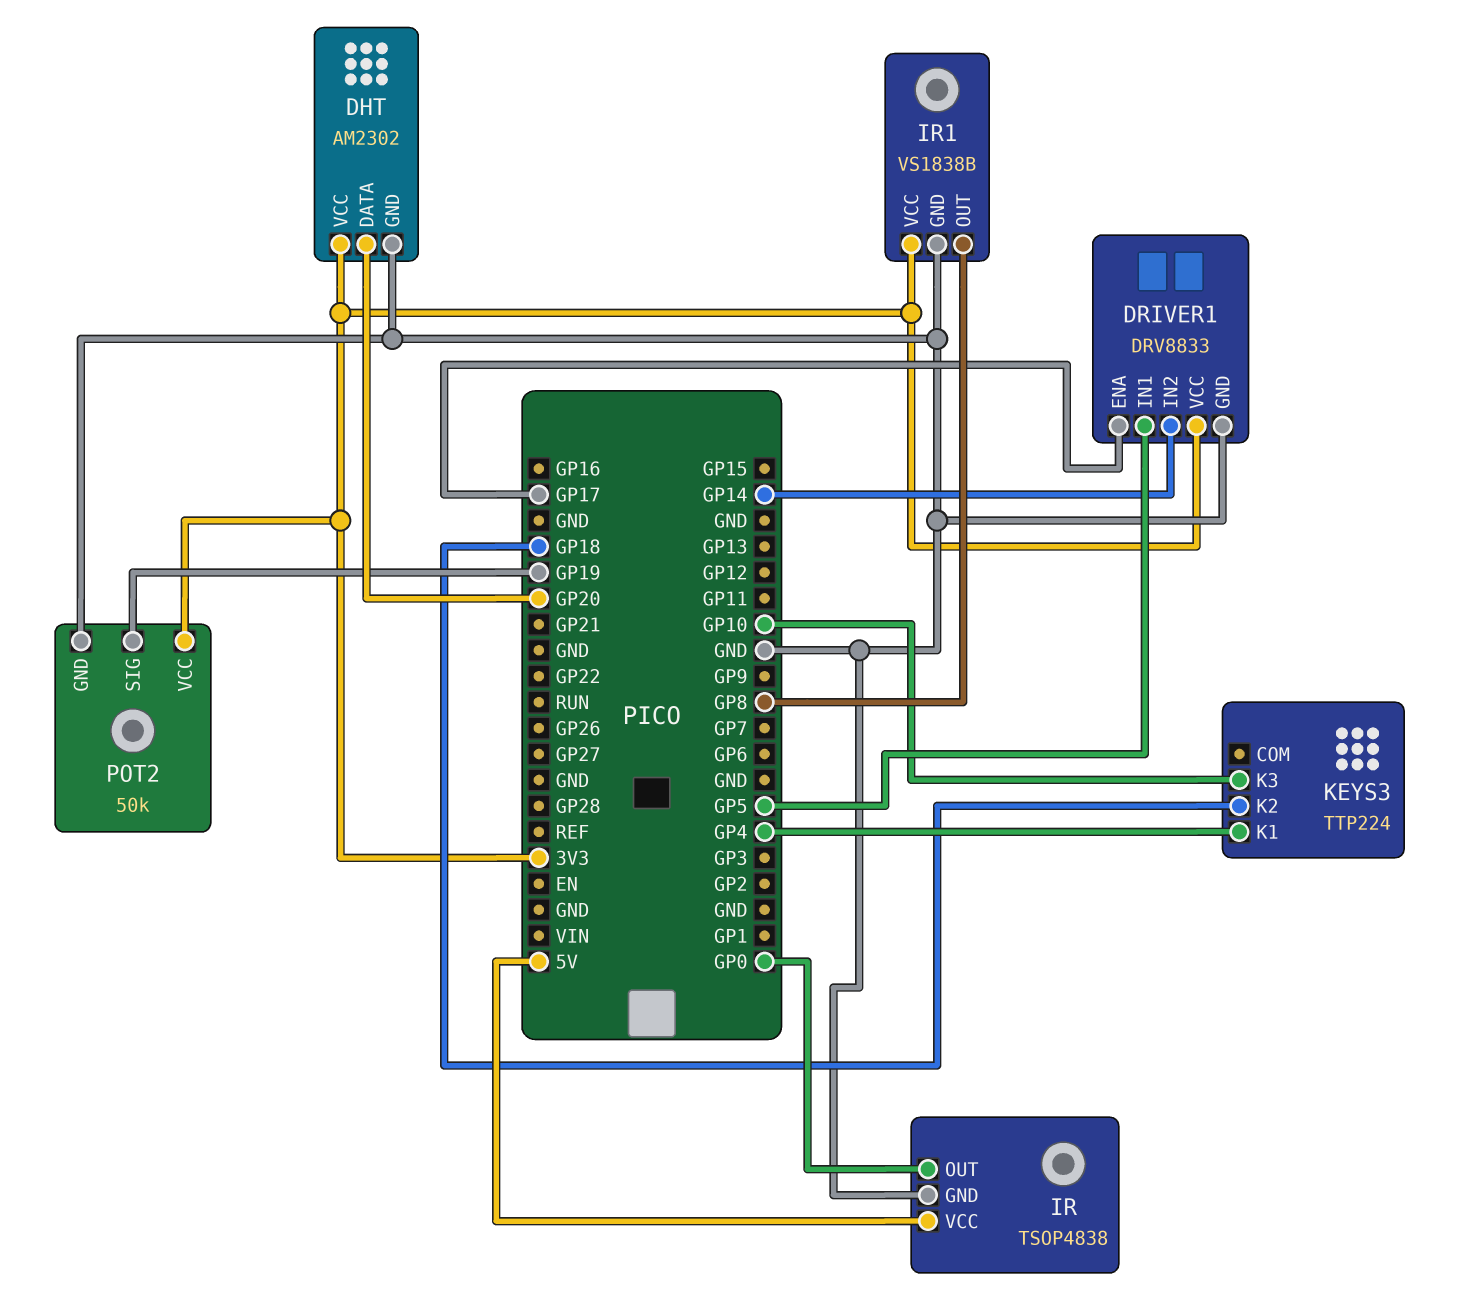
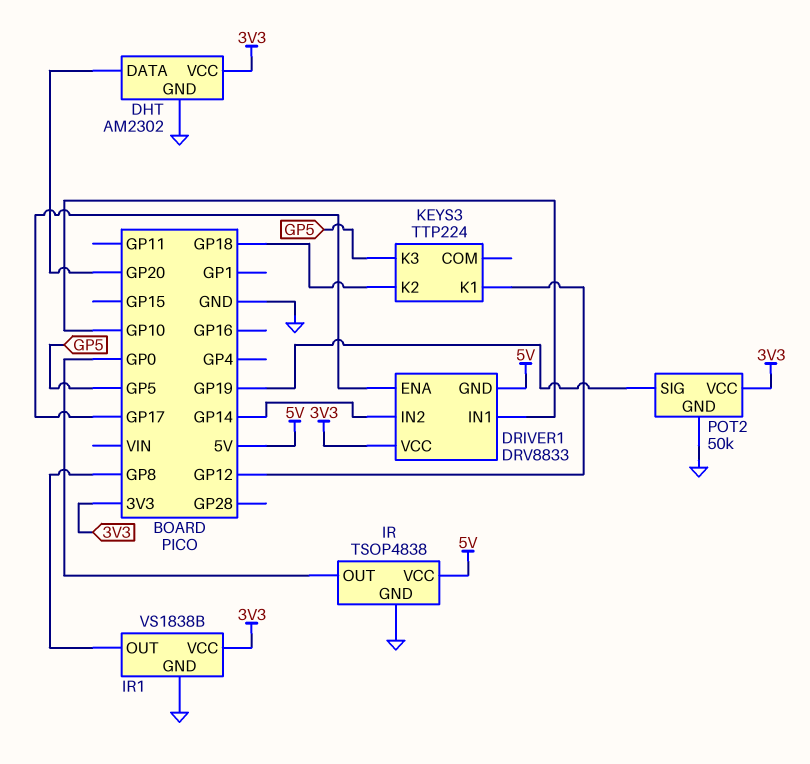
DRIVER1 pin GND: GND -> 5V
DRIVER1 pin IN1: GP5 -> GP10
KEYS3 pin K1: GP4 -> GP12
KEYS3 pin K3: GP10 -> GP5

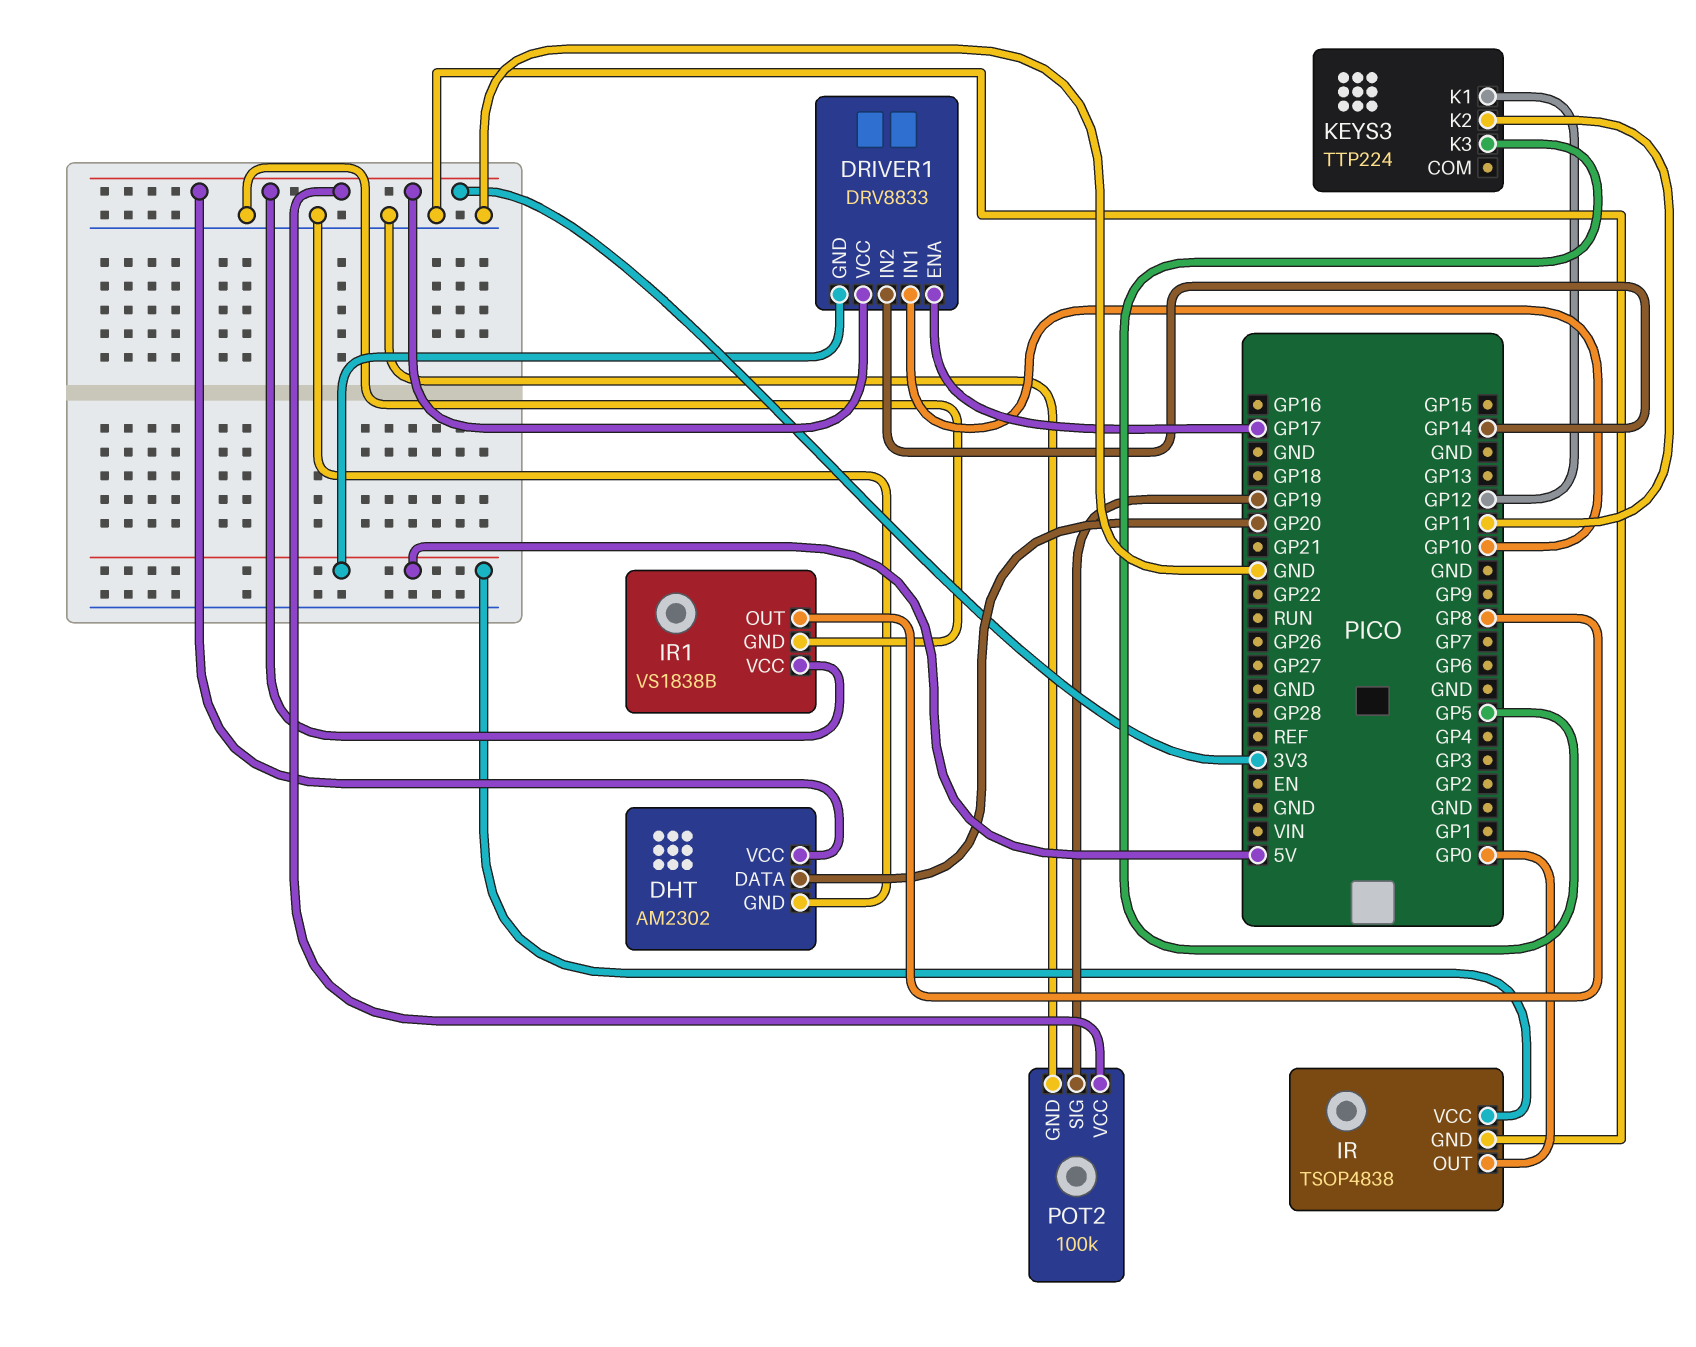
KEYS3 pin K2: GP18 -> GP11
POT2: 50k -> 100k

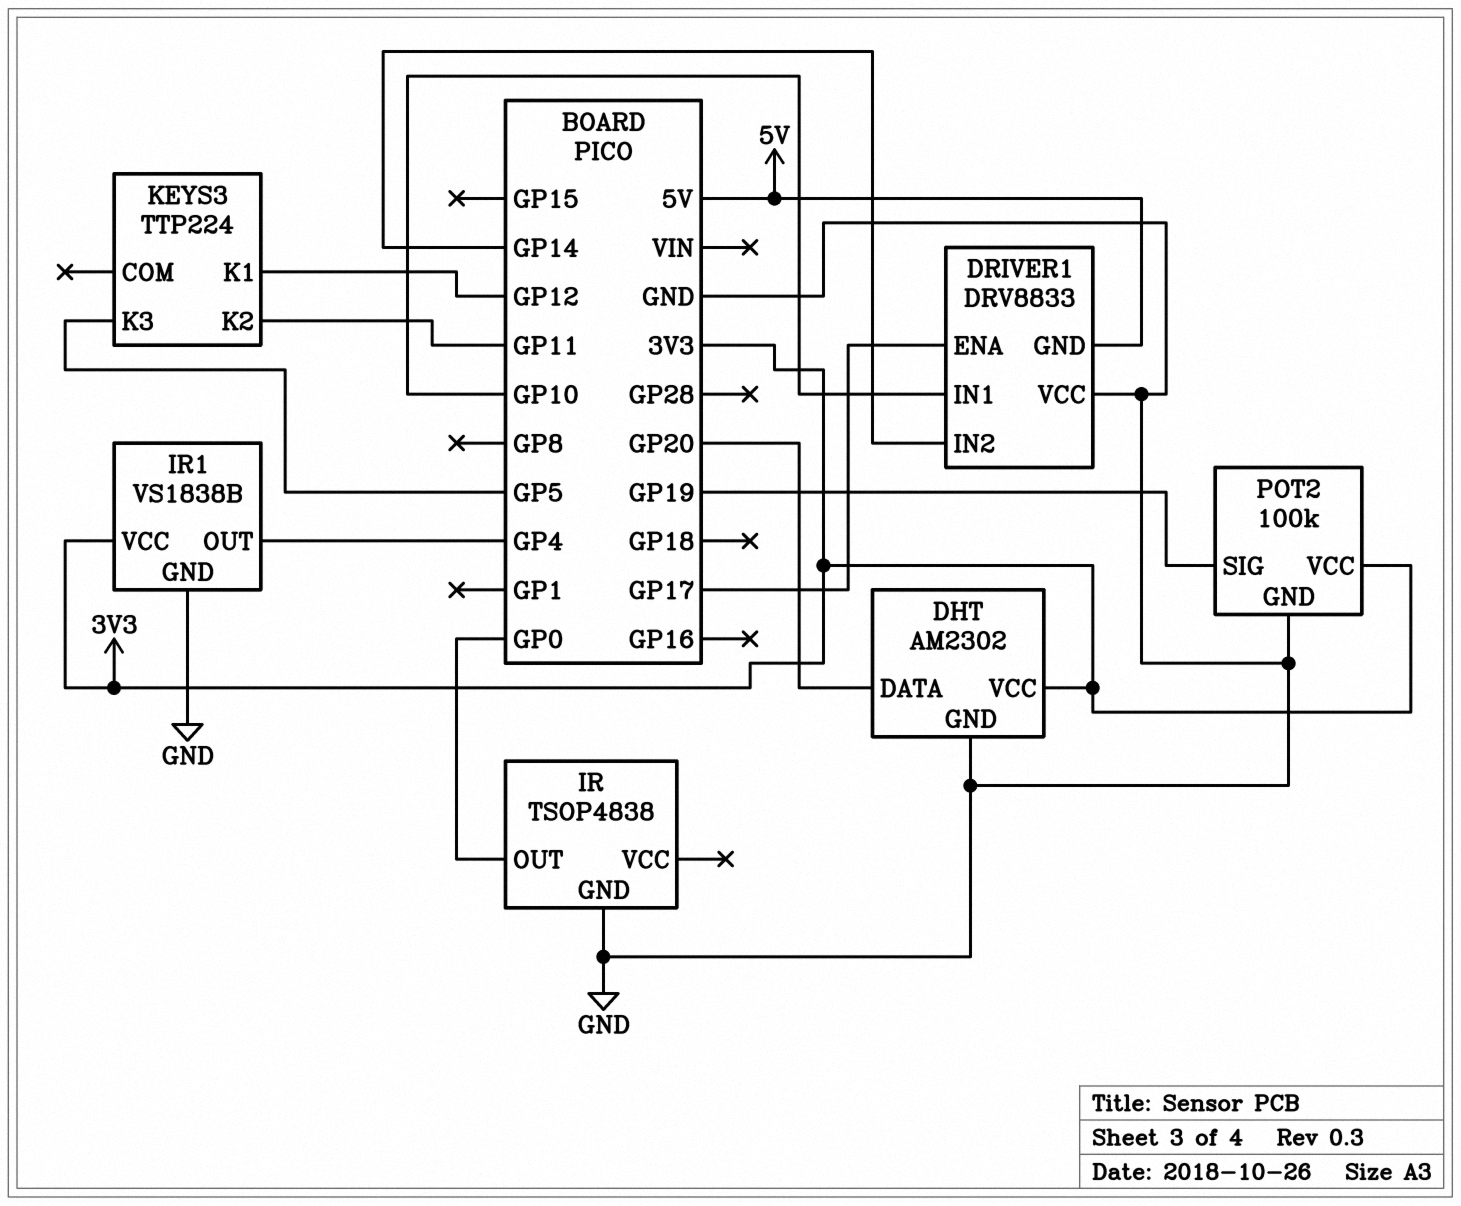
DRIVER1 pin VCC: 3V3 -> GND
IR pin VCC: 5V -> none
IR1 pin OUT: GP8 -> GP4

